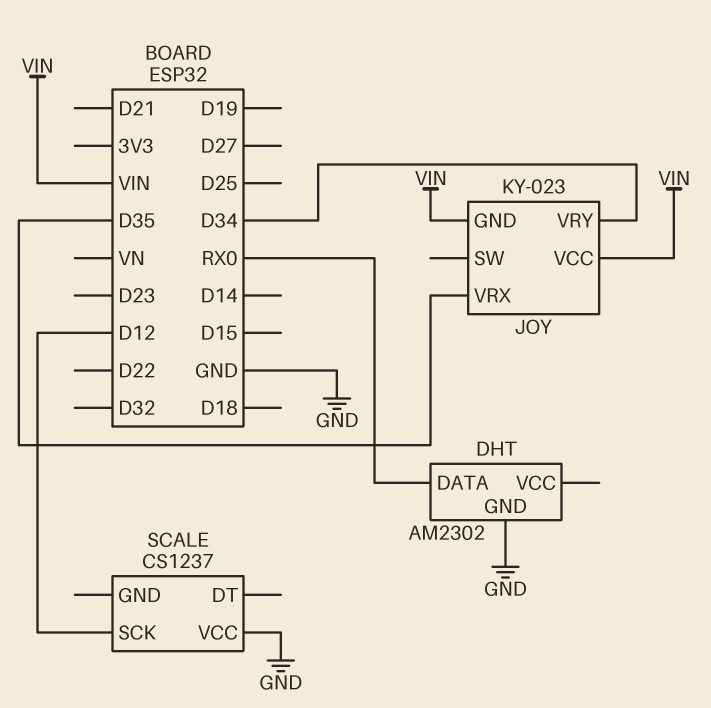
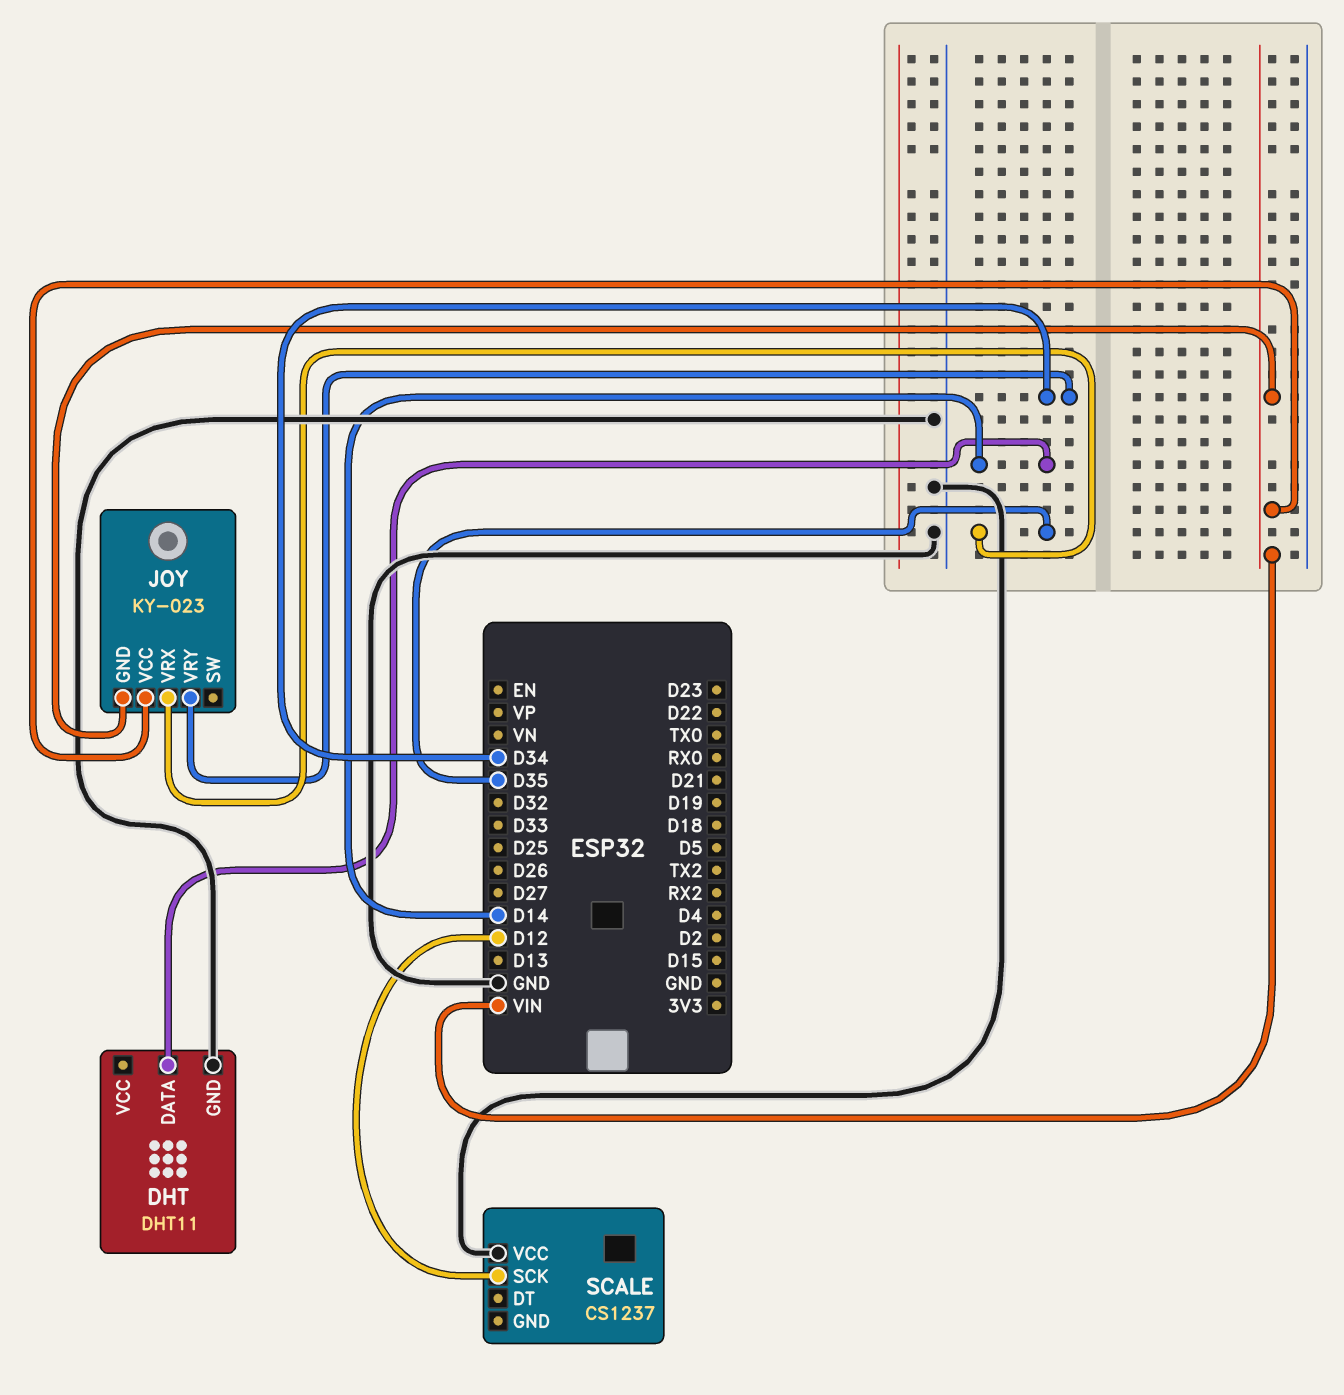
DHT: AM2302 -> DHT11
DHT pin DATA: RX0 -> D14

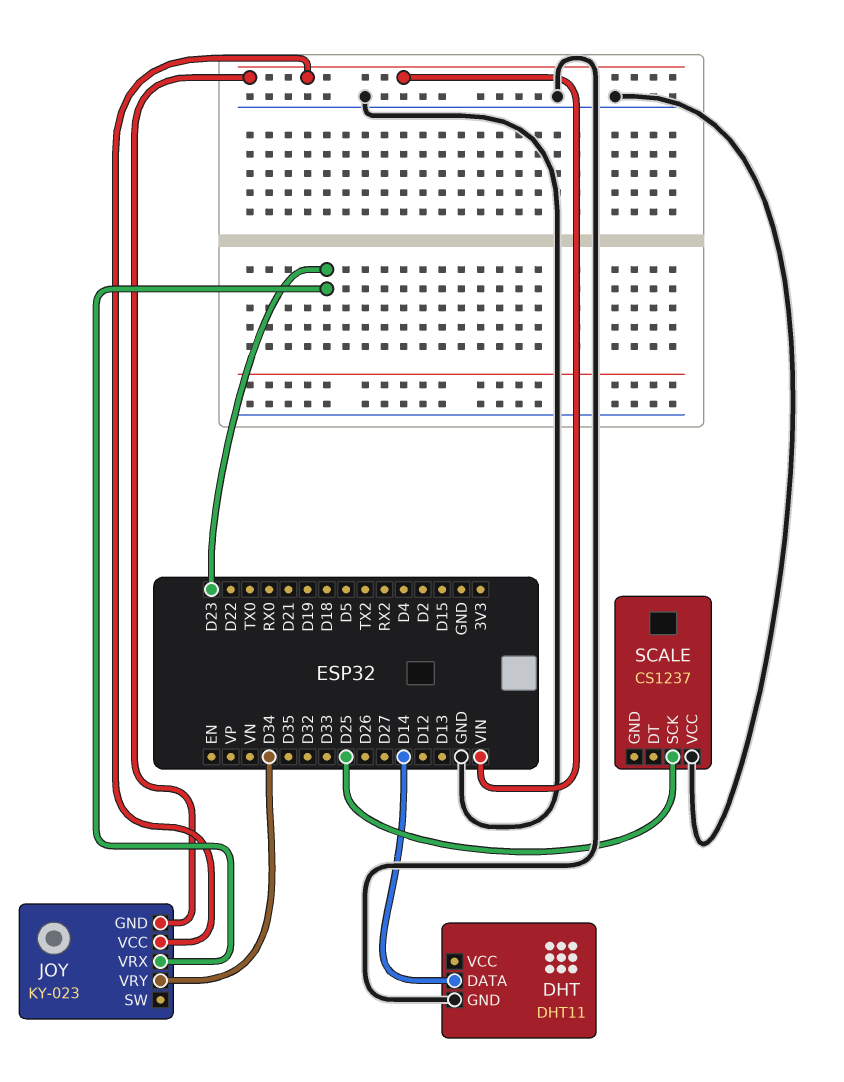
JOY pin VRX: D35 -> D23
SCALE pin SCK: D12 -> D25

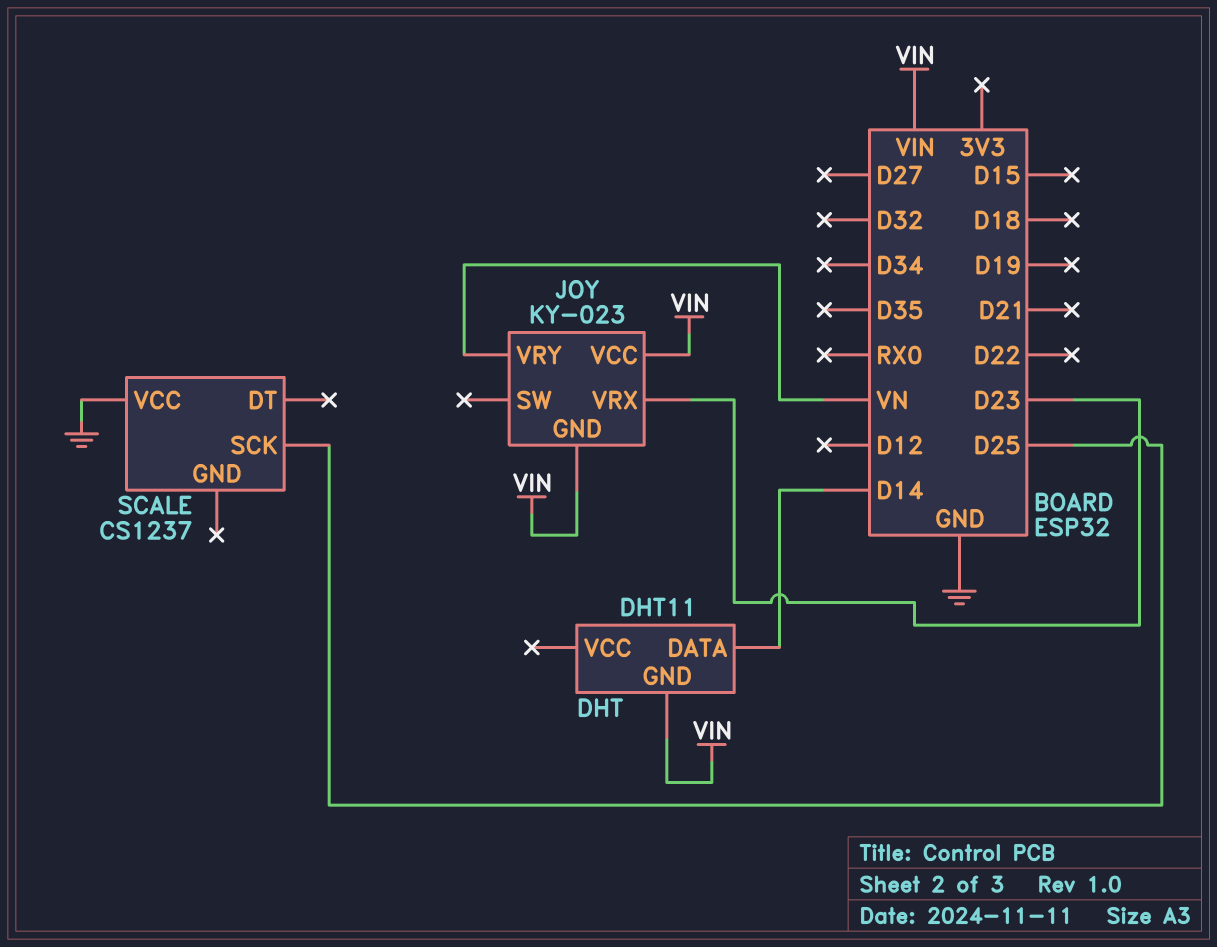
DHT pin GND: GND -> VIN
JOY pin VRY: D34 -> VN

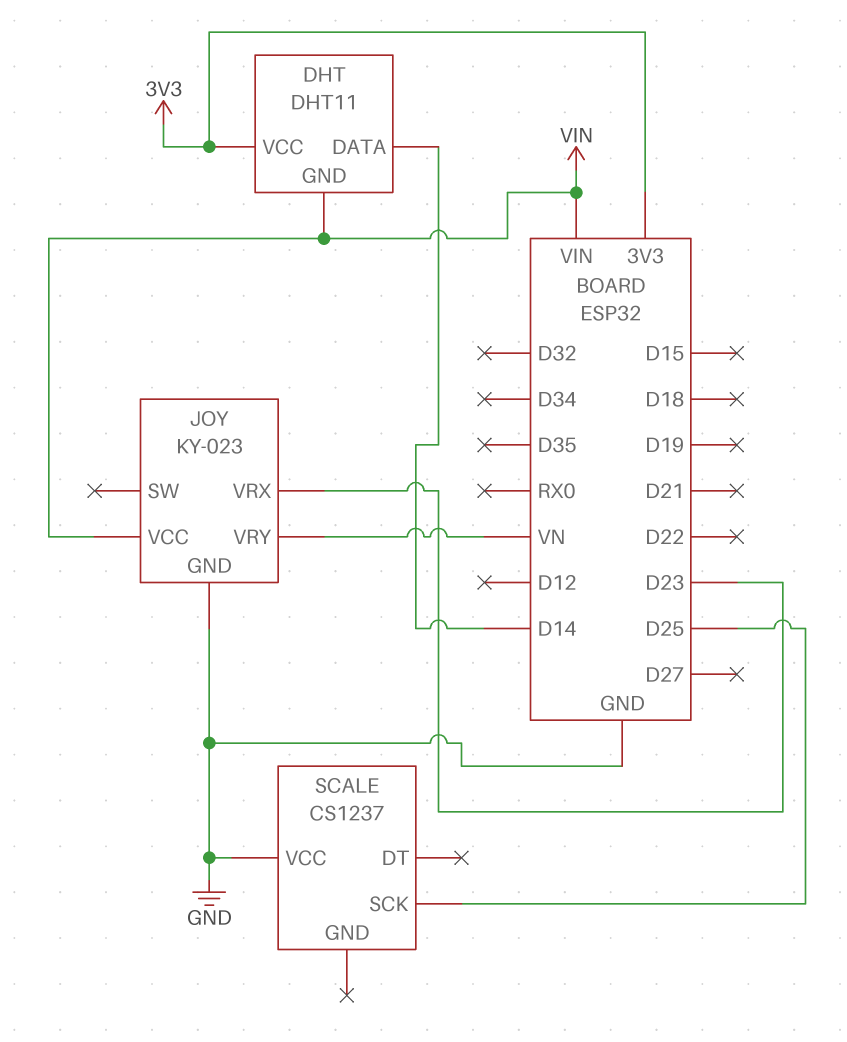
DHT pin VCC: none -> 3V3
JOY pin GND: VIN -> GND

